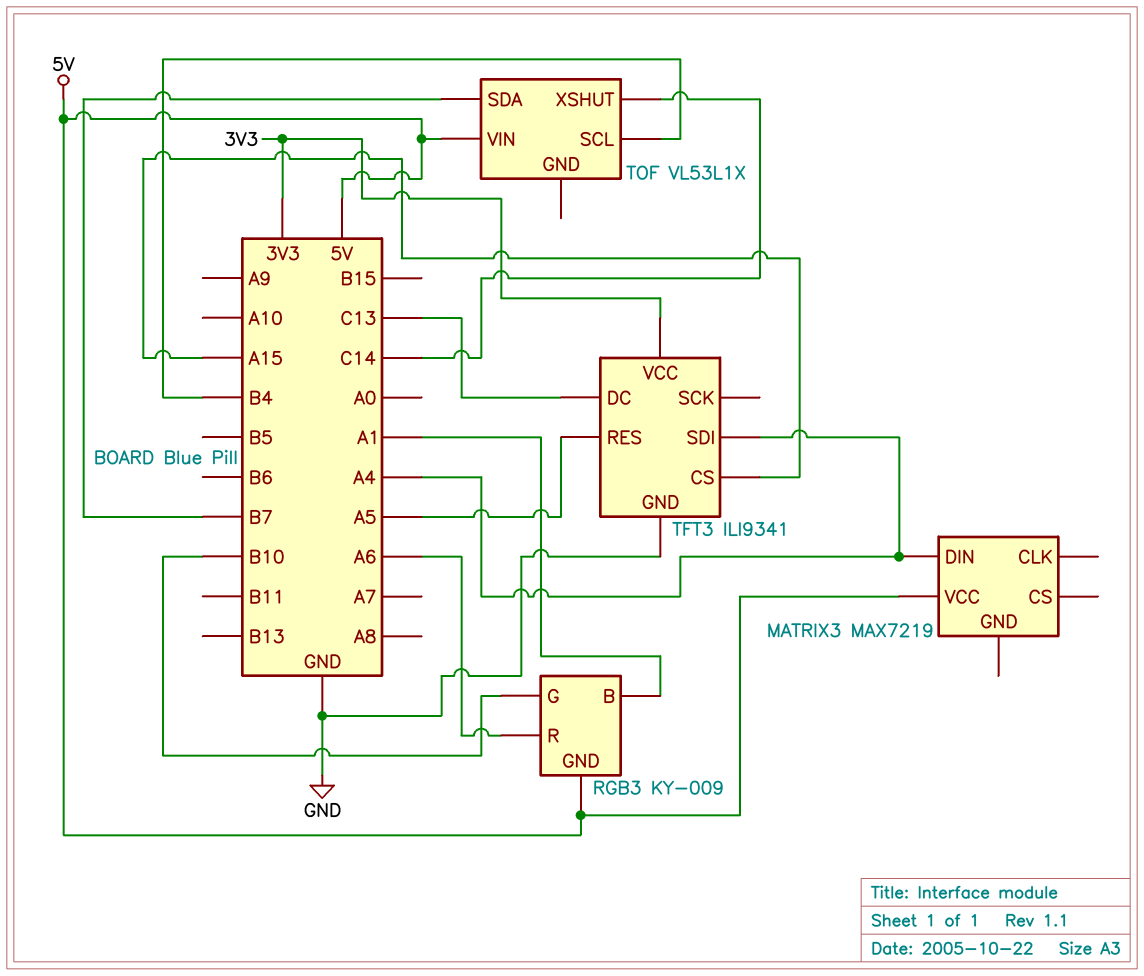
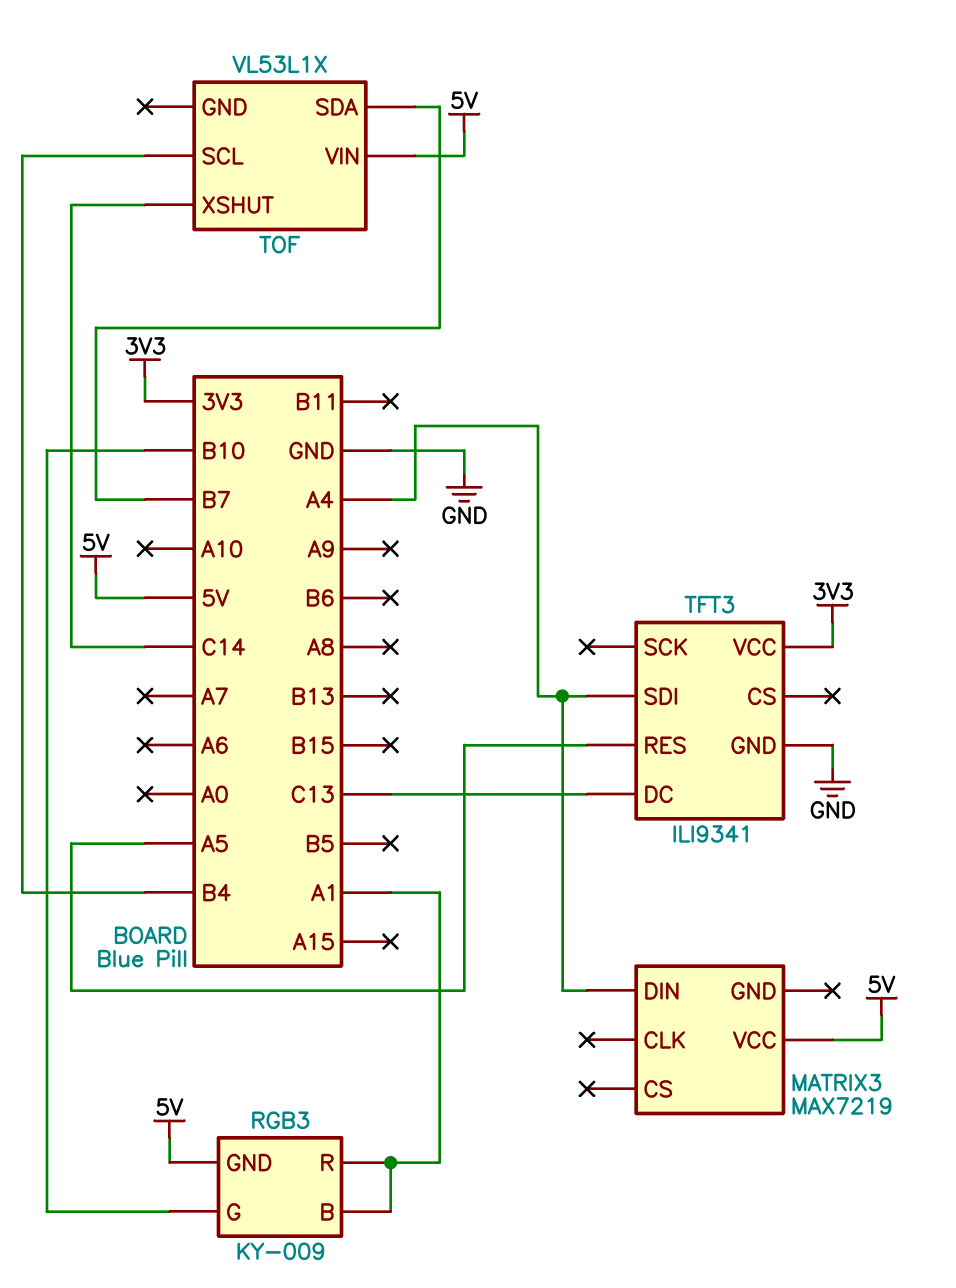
RGB3 pin R: A6 -> A1
TFT3 pin CS: A15 -> none

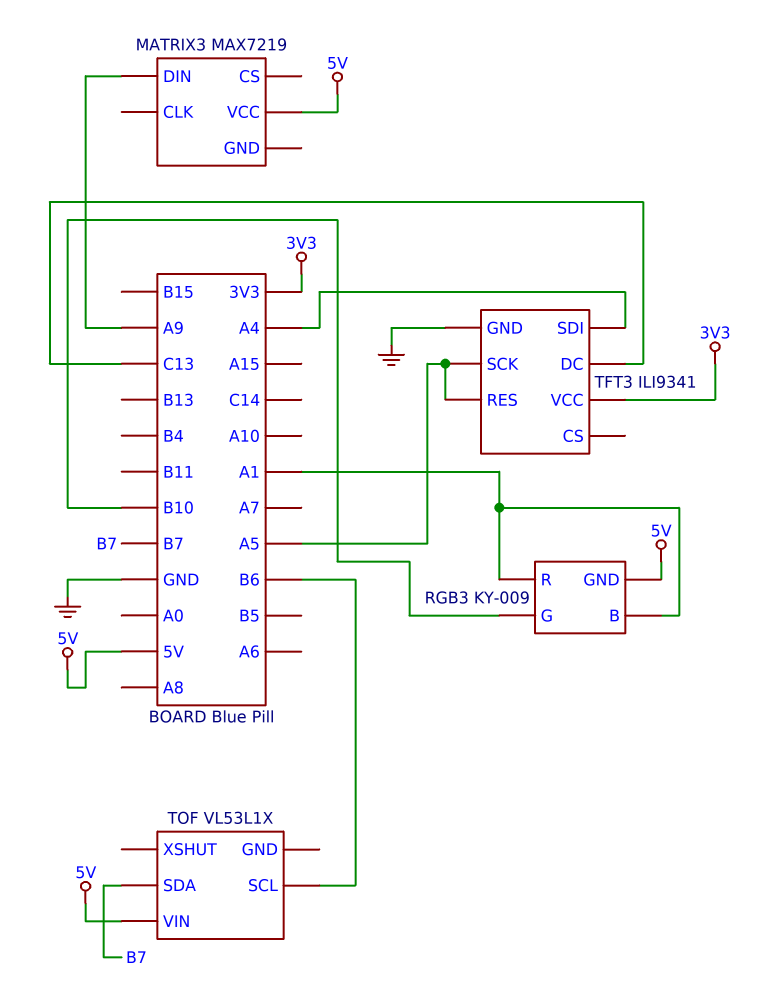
MATRIX3 pin DIN: A4 -> A9
TFT3 pin SCK: none -> A5
TOF pin SCL: B4 -> B6
TOF pin XSHUT: C14 -> none

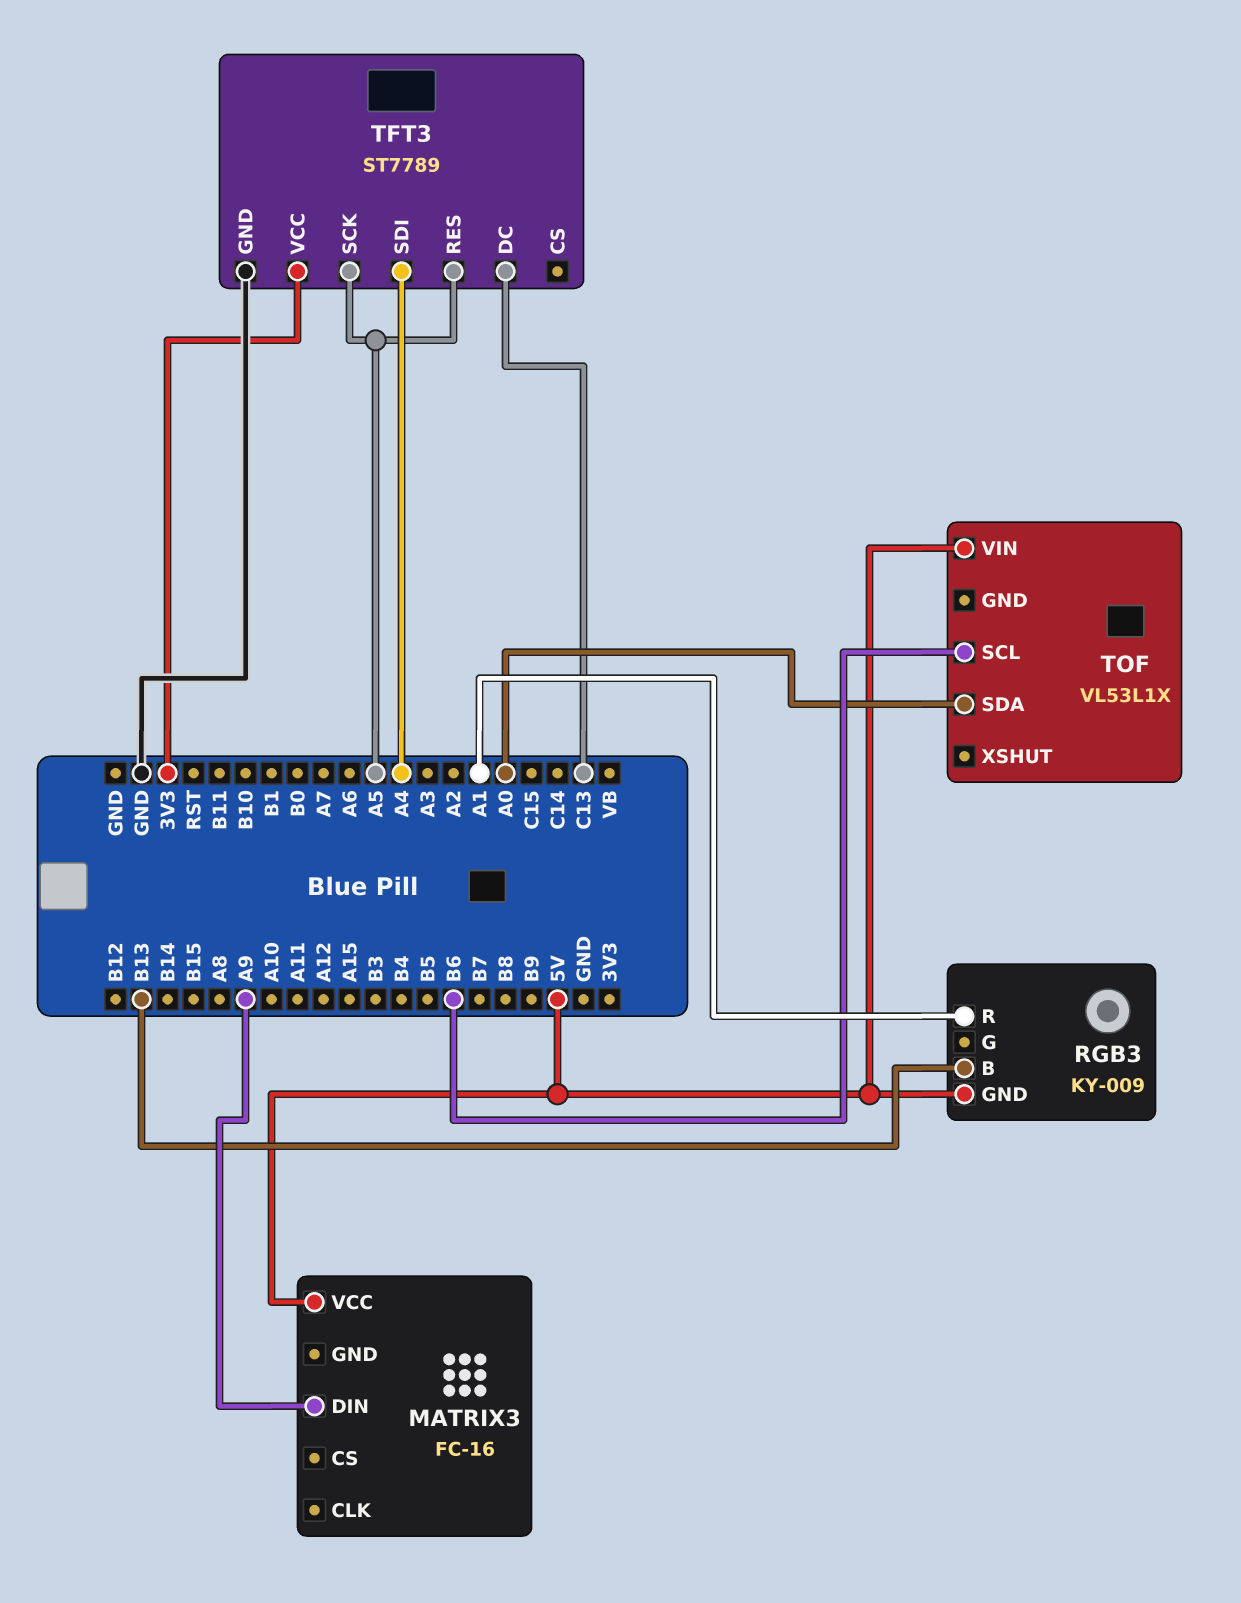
MATRIX3: MAX7219 -> FC-16
RGB3 pin B: A1 -> B13
RGB3 pin G: B10 -> none
TFT3: ILI9341 -> ST7789
TOF pin SDA: B7 -> A0

